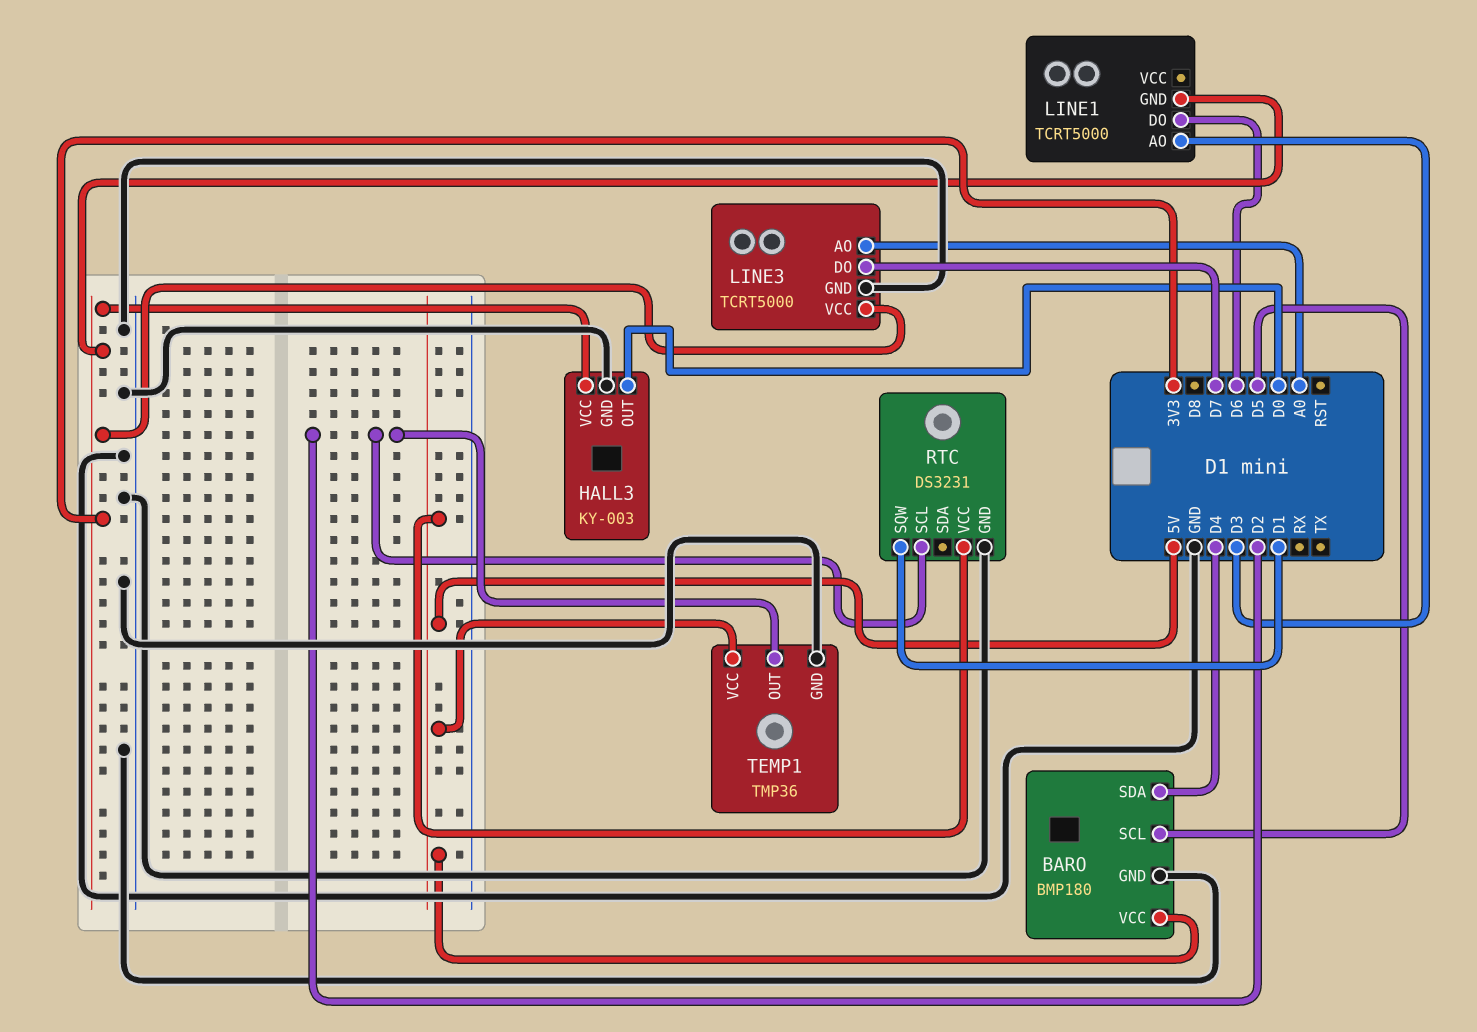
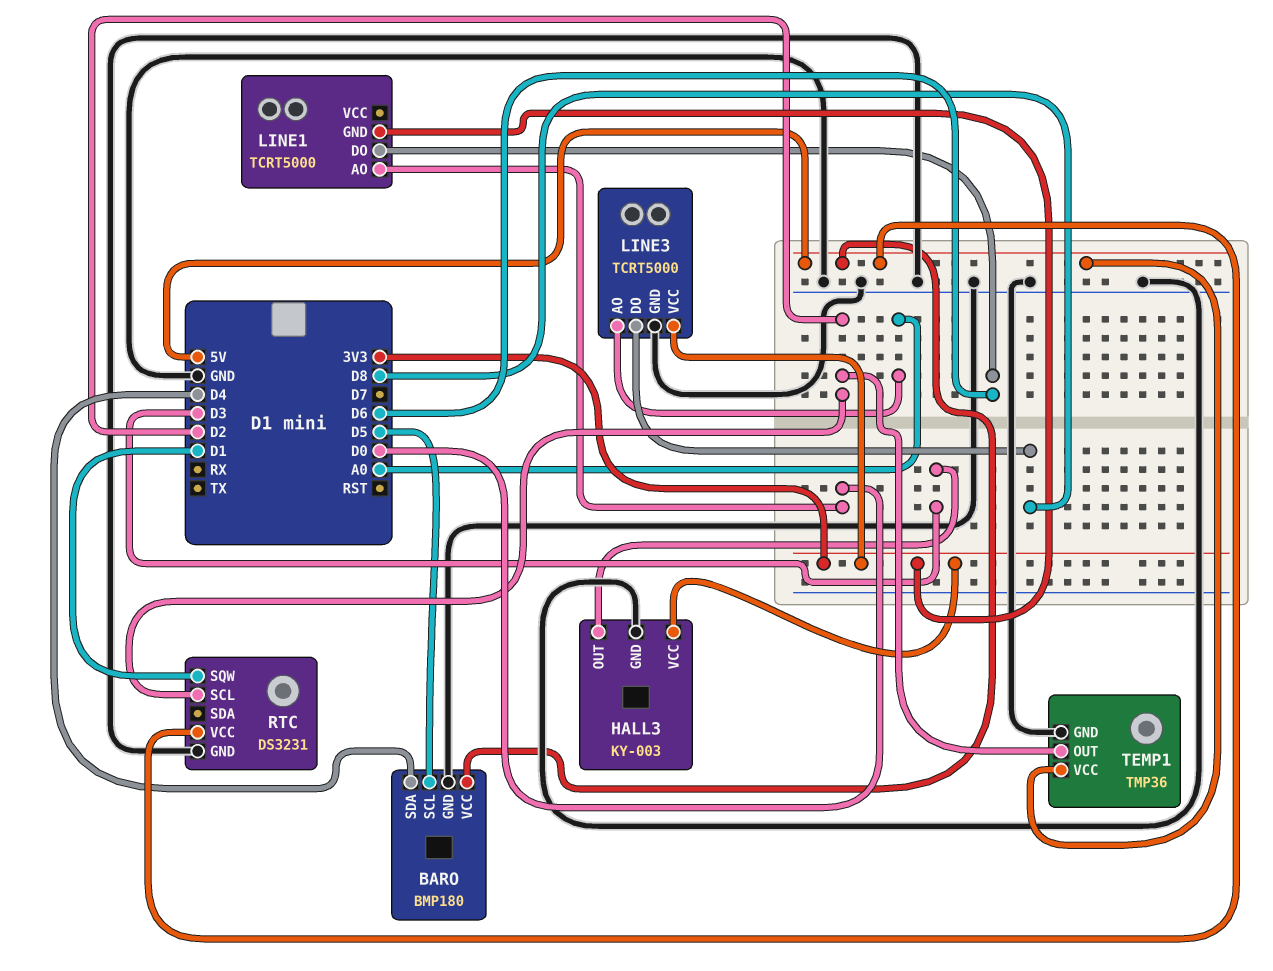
HALL3 pin OUT: D0 -> D3
LINE1 pin AO: D3 -> D0
LINE3 pin DO: D7 -> D8

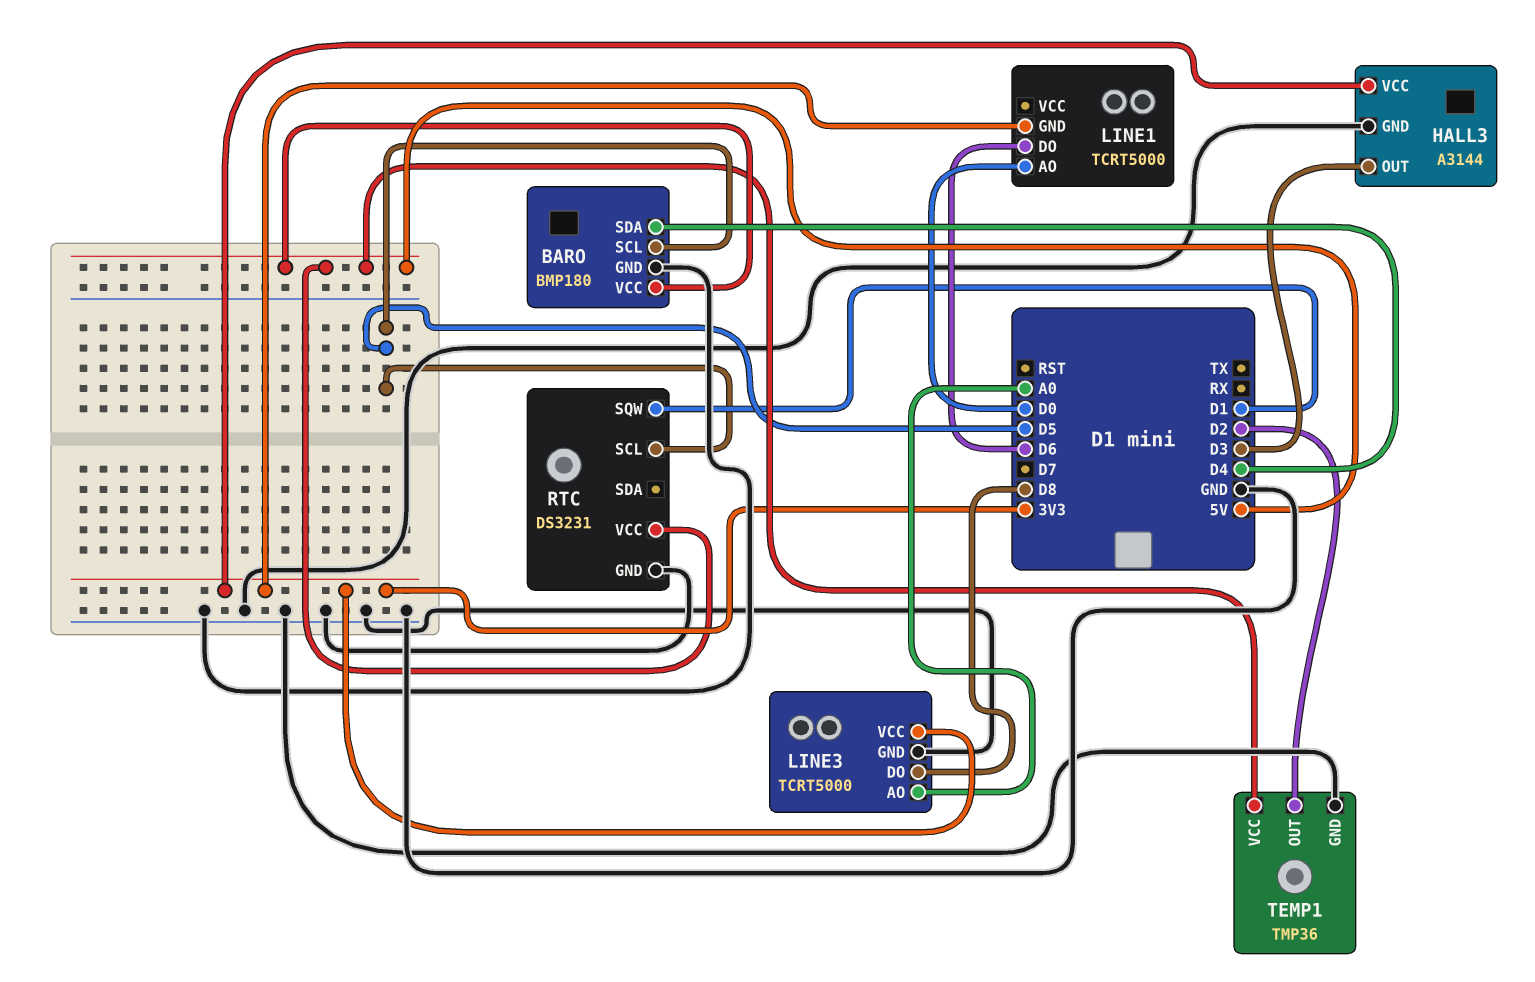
HALL3: KY-003 -> A3144
RTC pin SCL: D2 -> D5

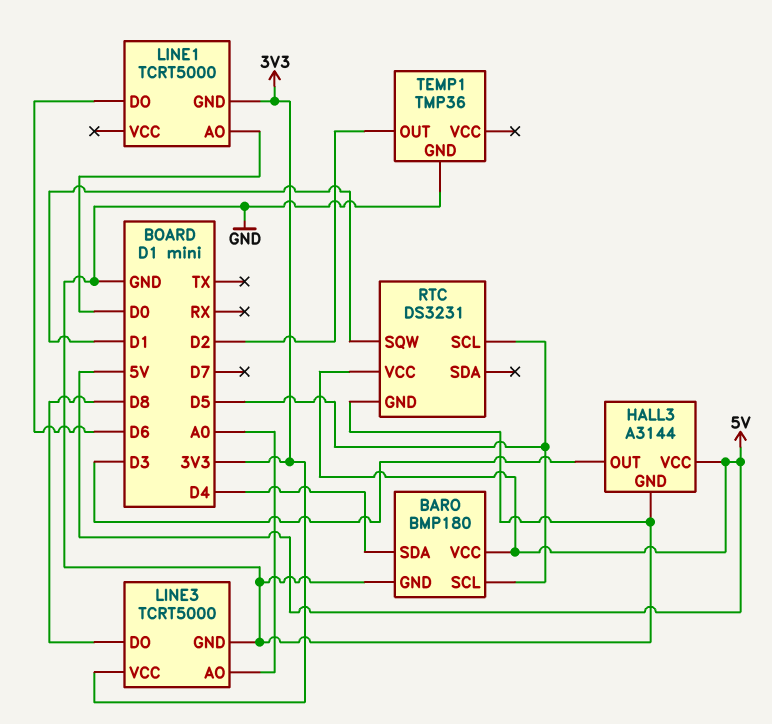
HALL3 pin VCC: 3V3 -> 5V
TEMP1 pin VCC: 5V -> none

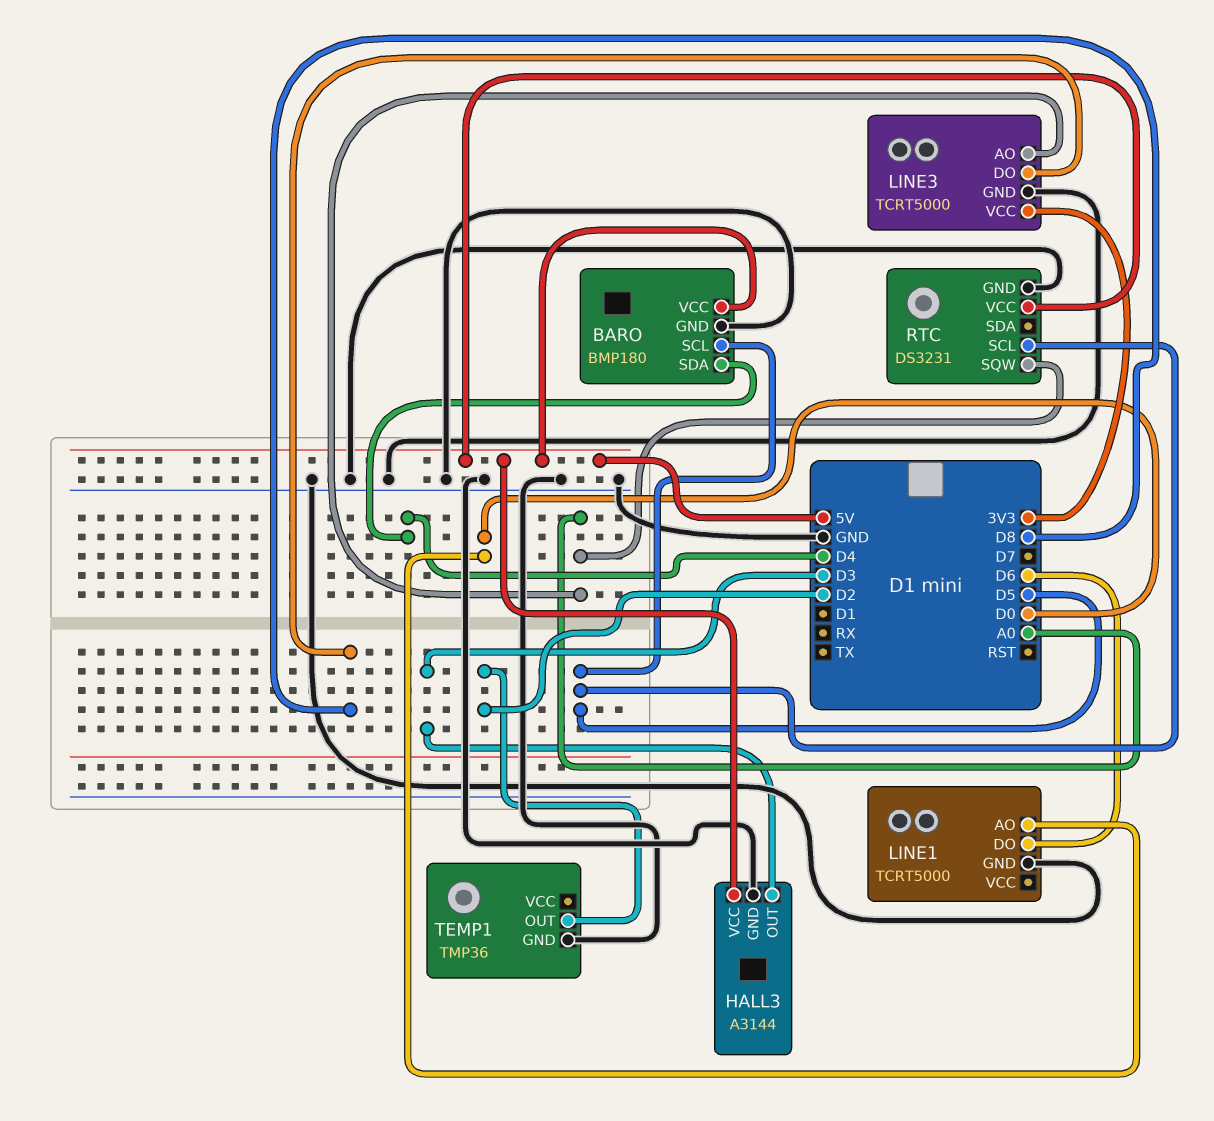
LINE1 pin GND: 3V3 -> GND
RTC pin SQW: D1 -> A0

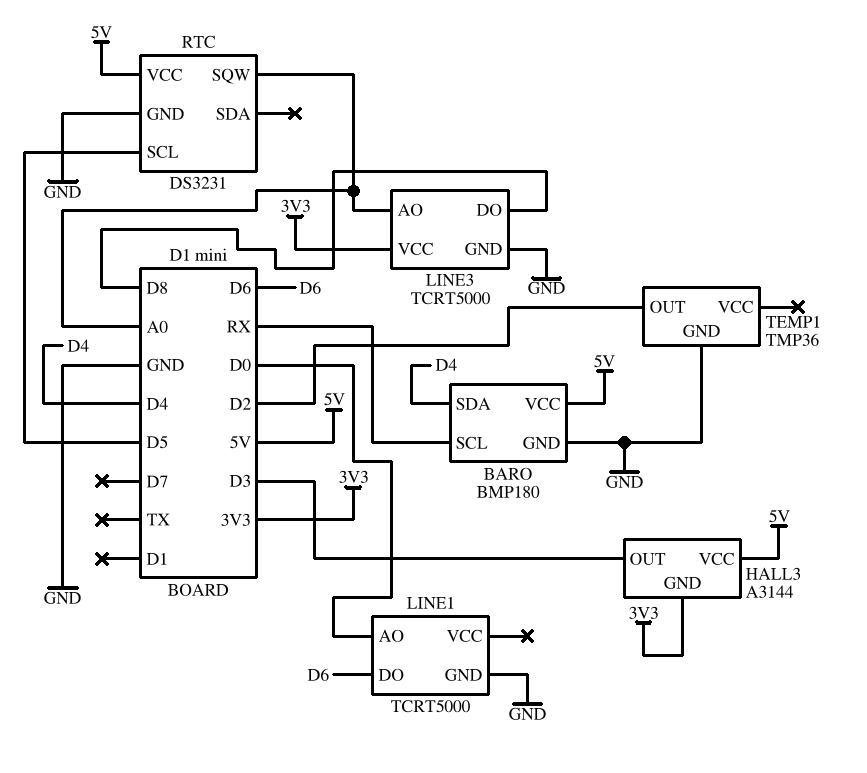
BARO pin SCL: D5 -> RX
HALL3 pin GND: GND -> 3V3

